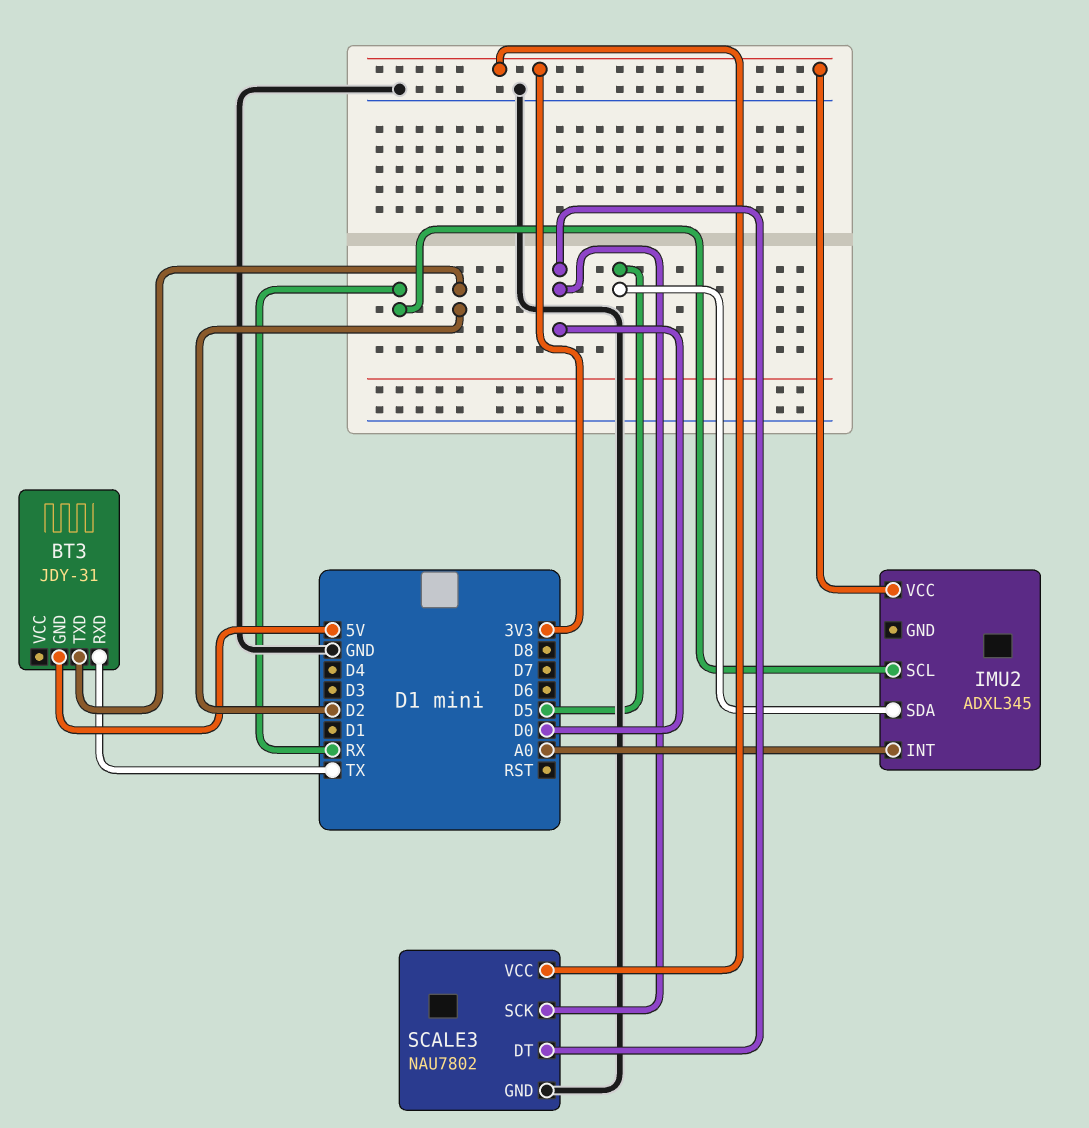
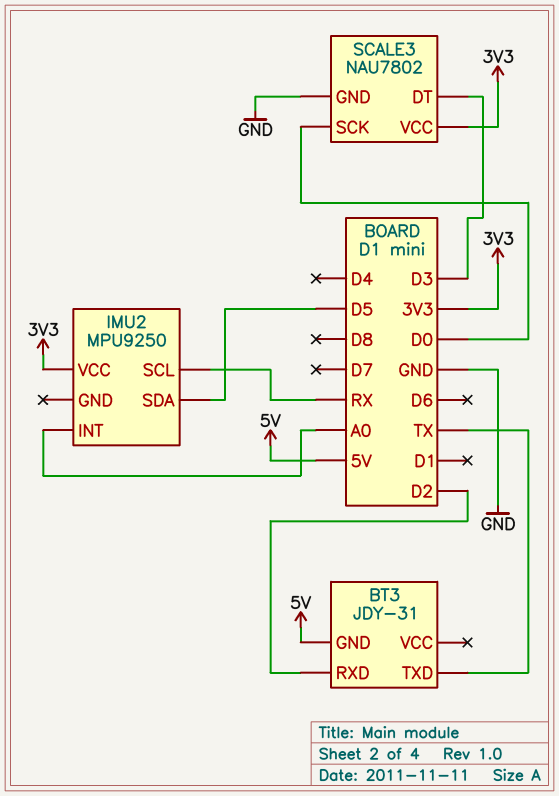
BT3 pin RXD: TX -> D2
BT3 pin TXD: D2 -> TX
IMU2: ADXL345 -> MPU9250
SCALE3 pin DT: D0 -> D3

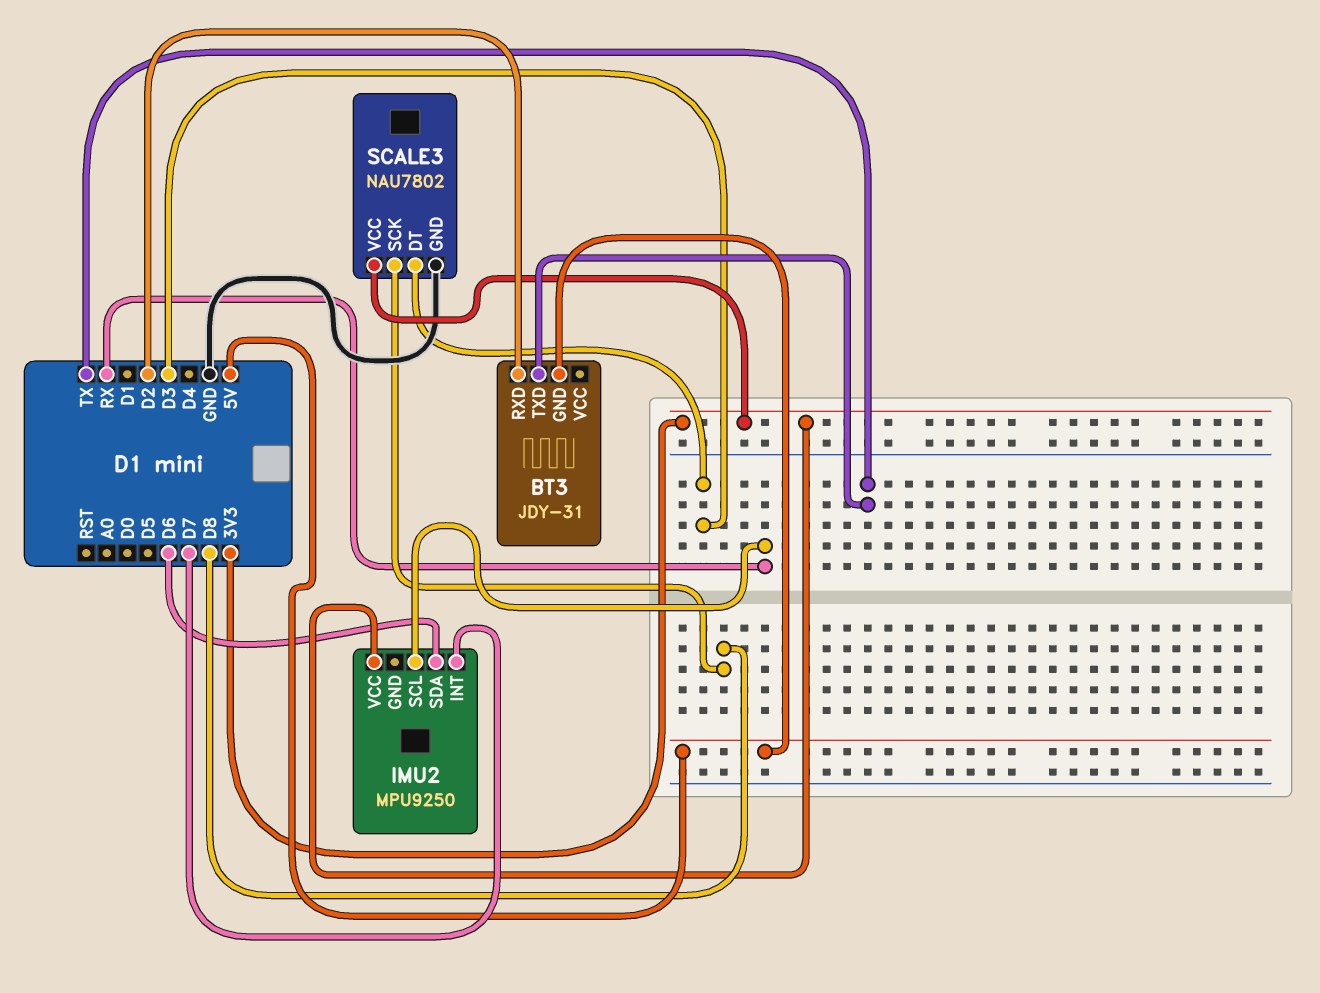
IMU2 pin INT: A0 -> D7
IMU2 pin SDA: D5 -> D6
SCALE3 pin SCK: D0 -> D8

